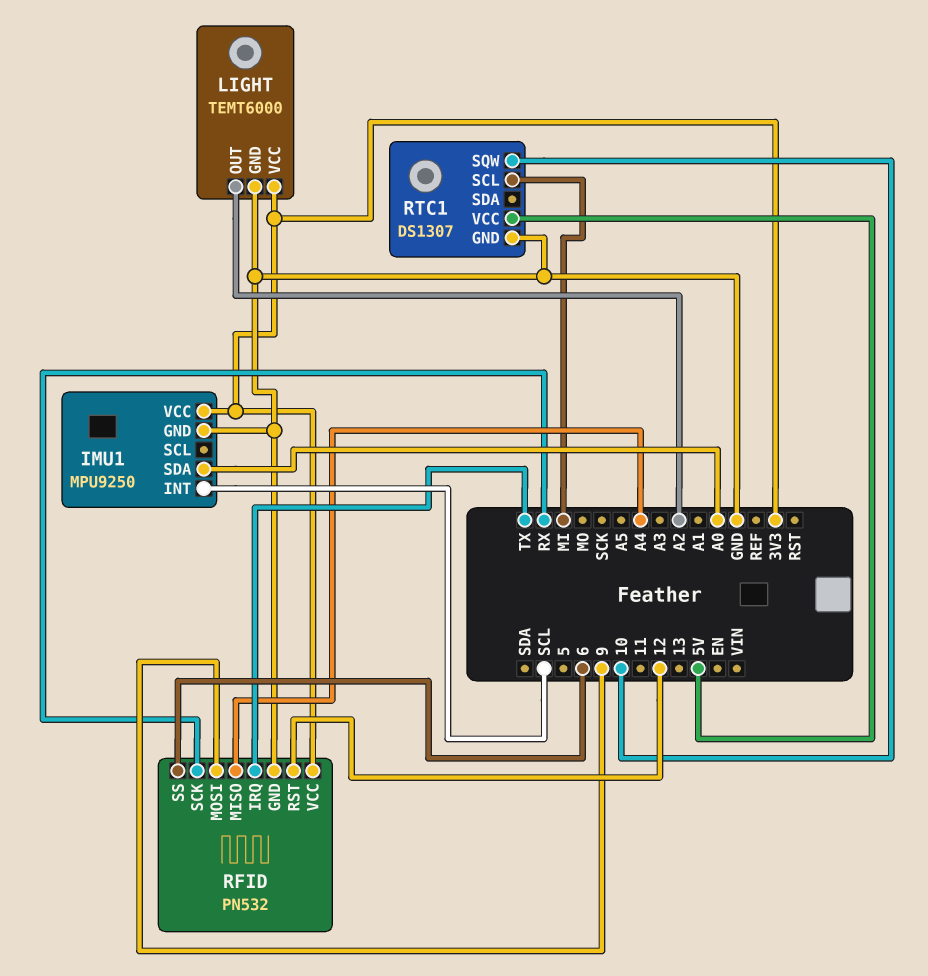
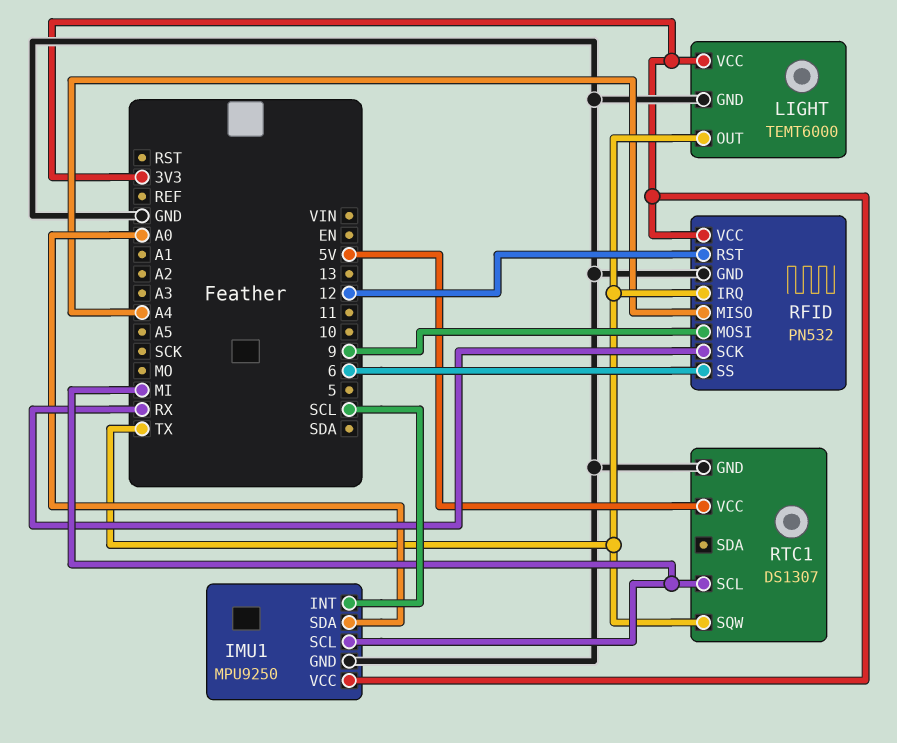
IMU1 pin SCL: none -> MI
LIGHT pin OUT: A2 -> TX
RTC1 pin SQW: 10 -> TX

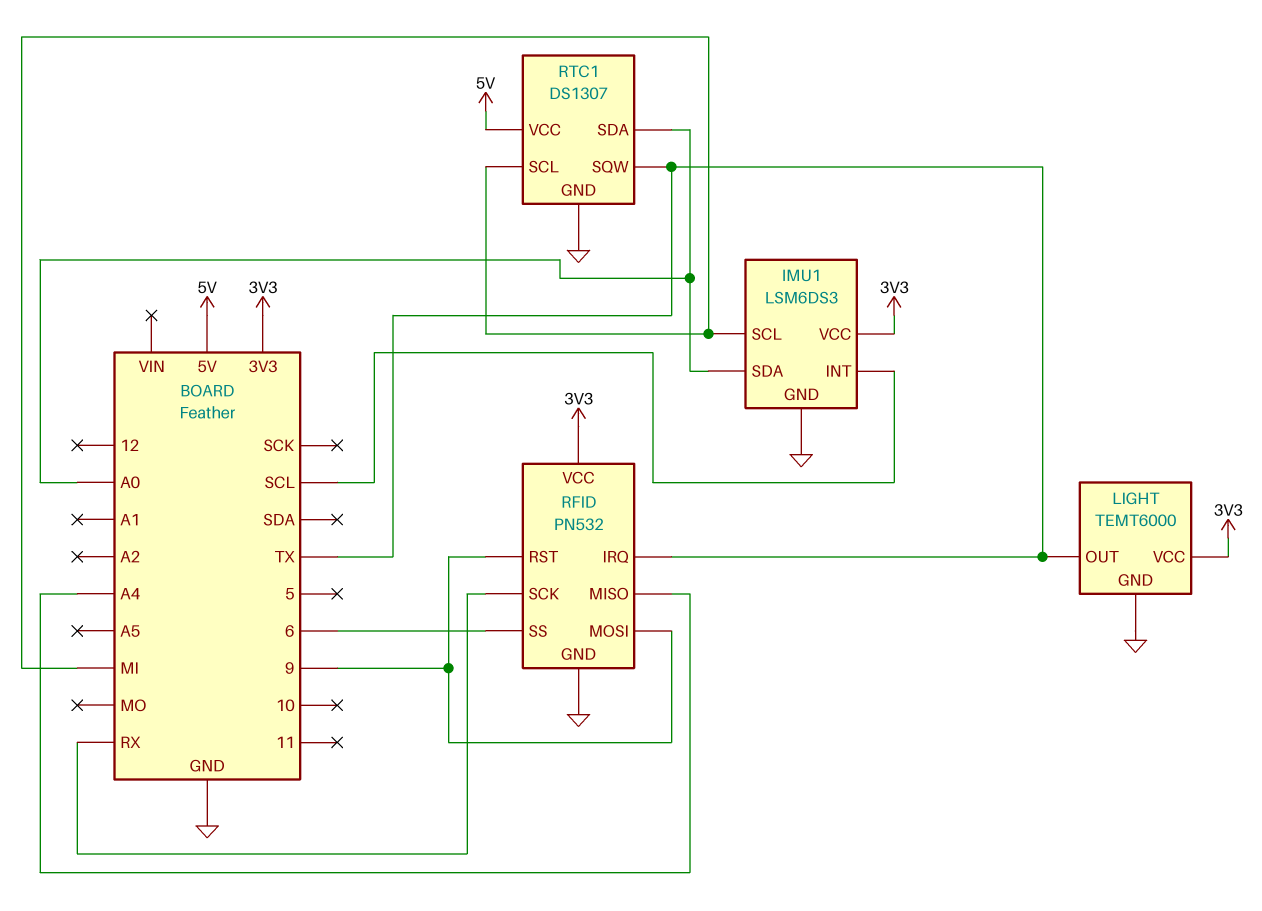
IMU1: MPU9250 -> LSM6DS3
RFID pin RST: 12 -> 9
RTC1 pin SDA: none -> A0

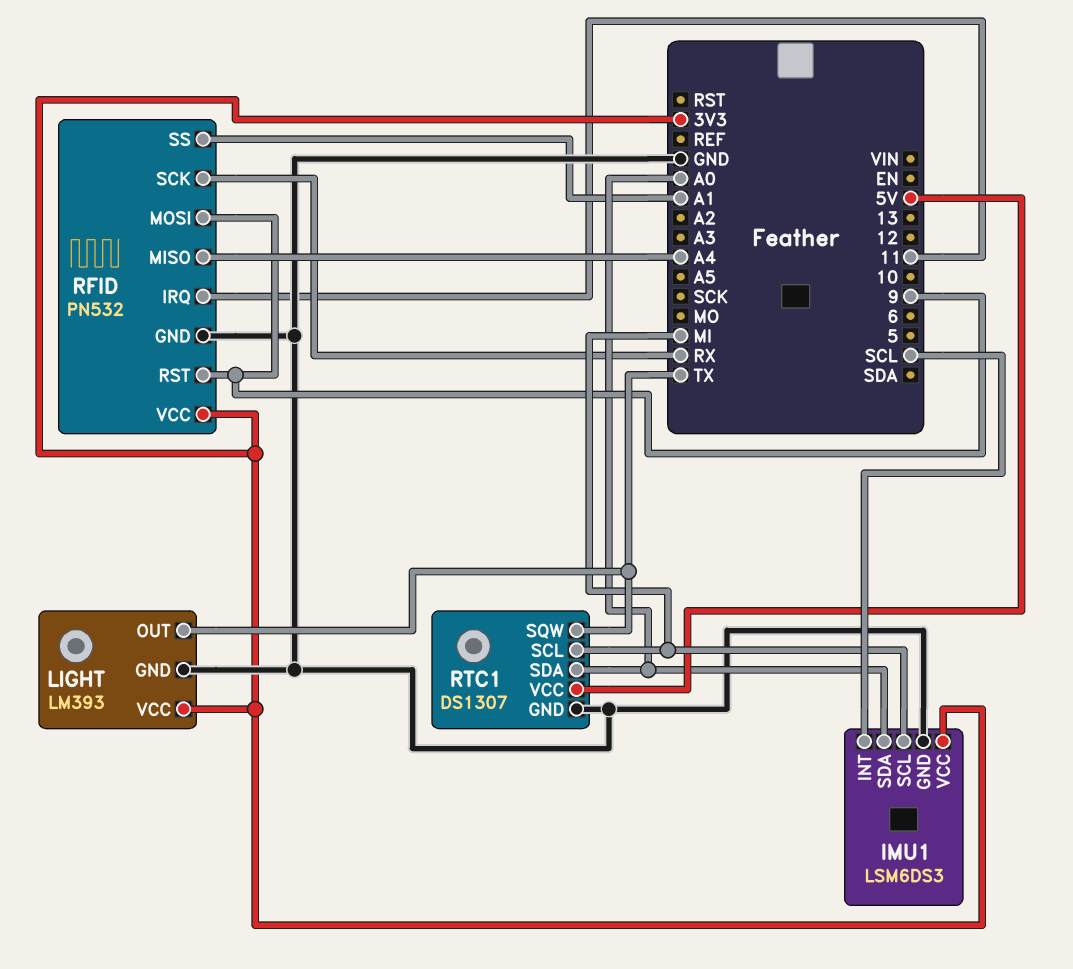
LIGHT: TEMT6000 -> LM393
RFID pin IRQ: TX -> 11
RFID pin SS: 6 -> A1

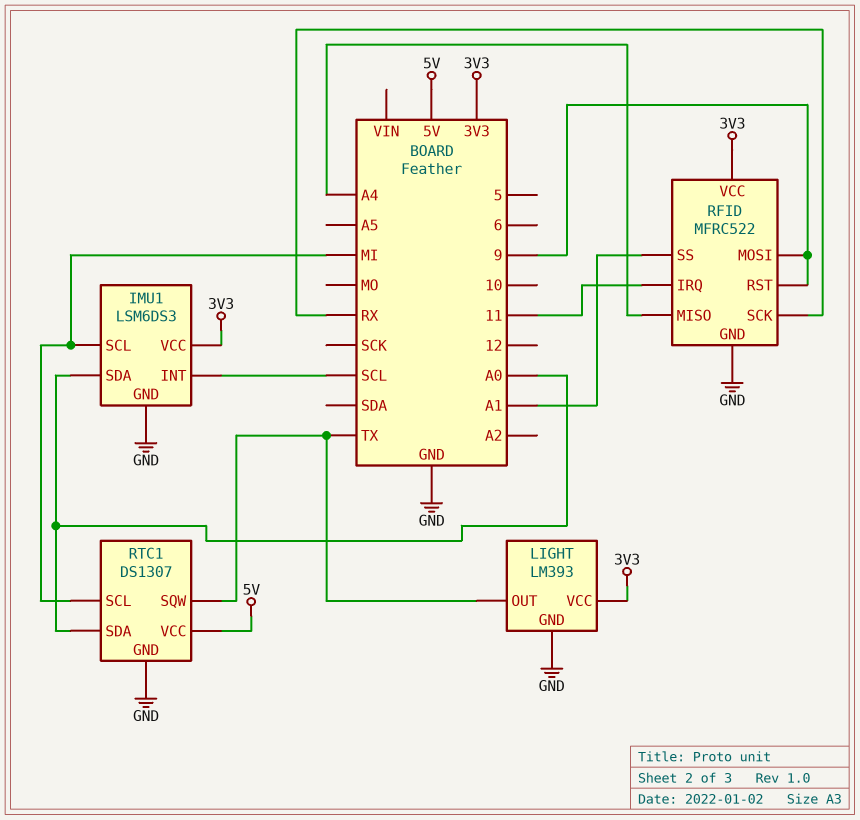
RFID: PN532 -> MFRC522

